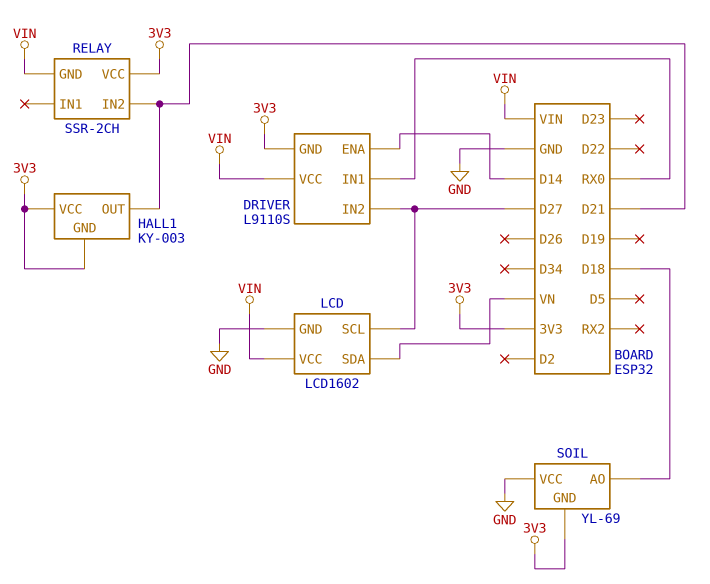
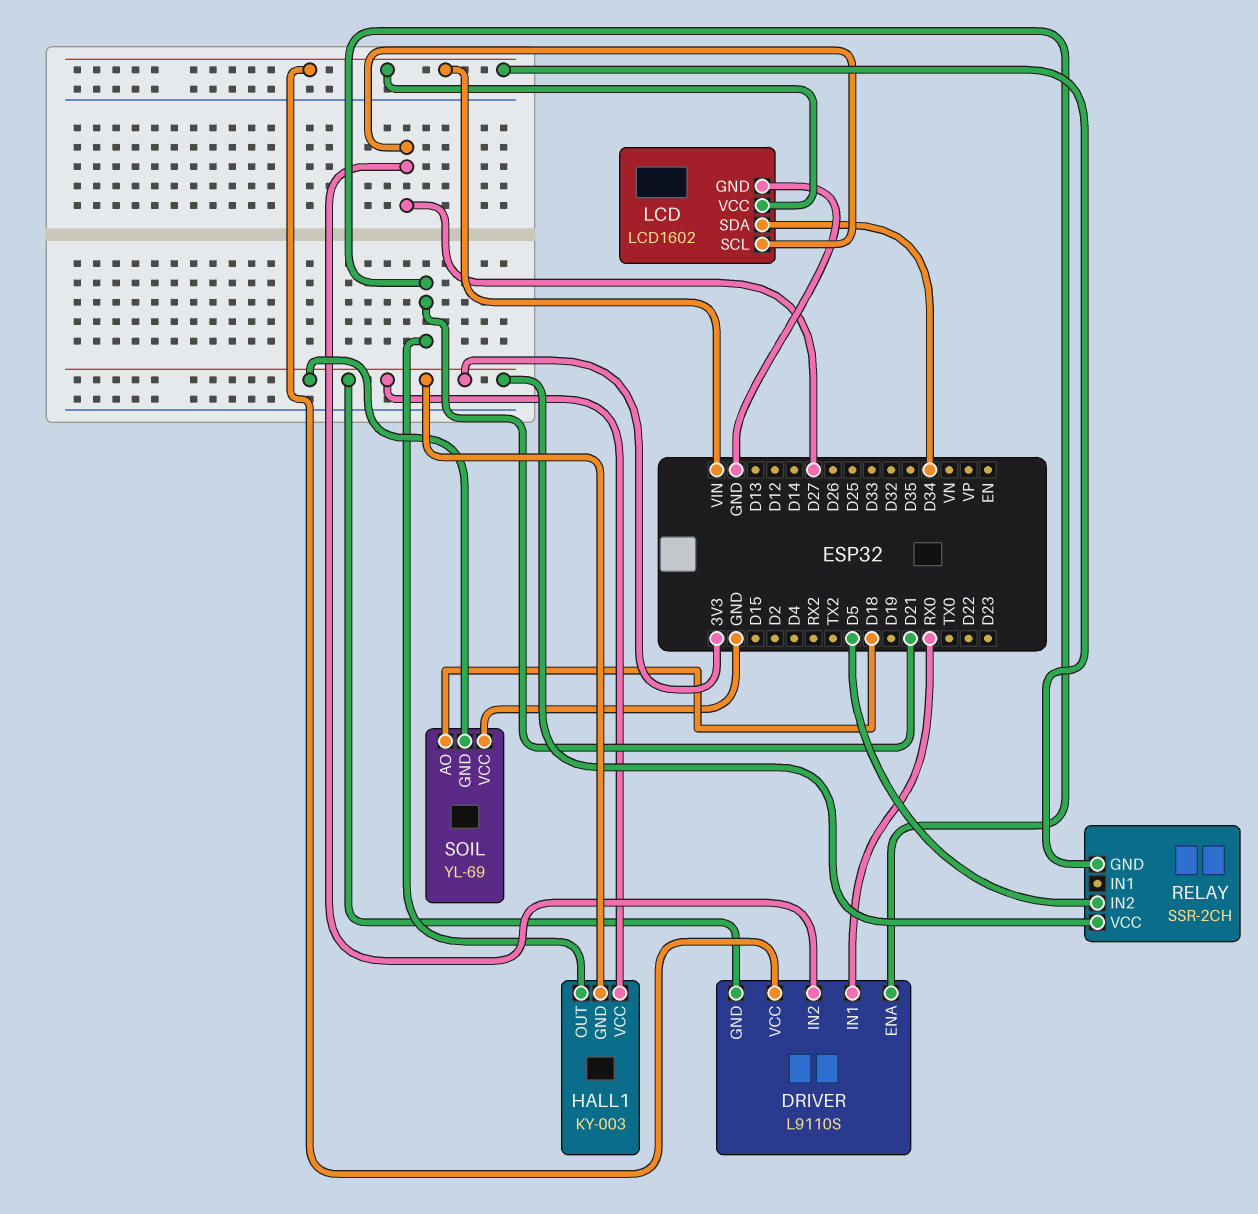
DRIVER pin ENA: D14 -> D21
LCD pin SDA: VN -> D34
RELAY pin IN2: D21 -> D5

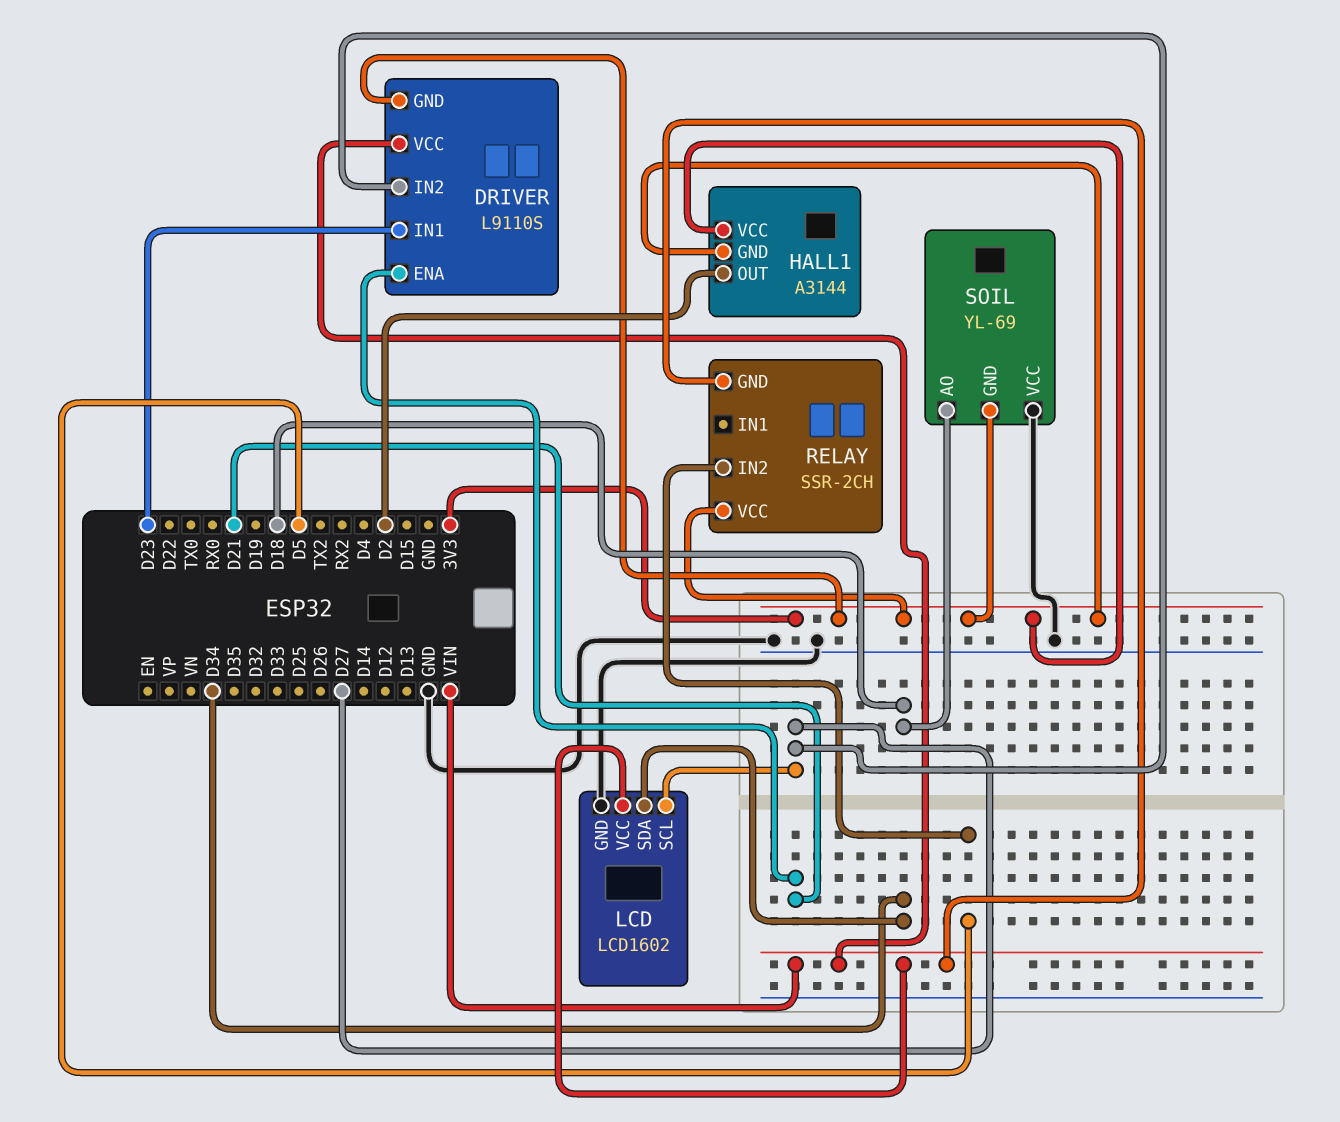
DRIVER pin IN1: RX0 -> D23
HALL1: KY-003 -> A3144
HALL1 pin OUT: D21 -> D2

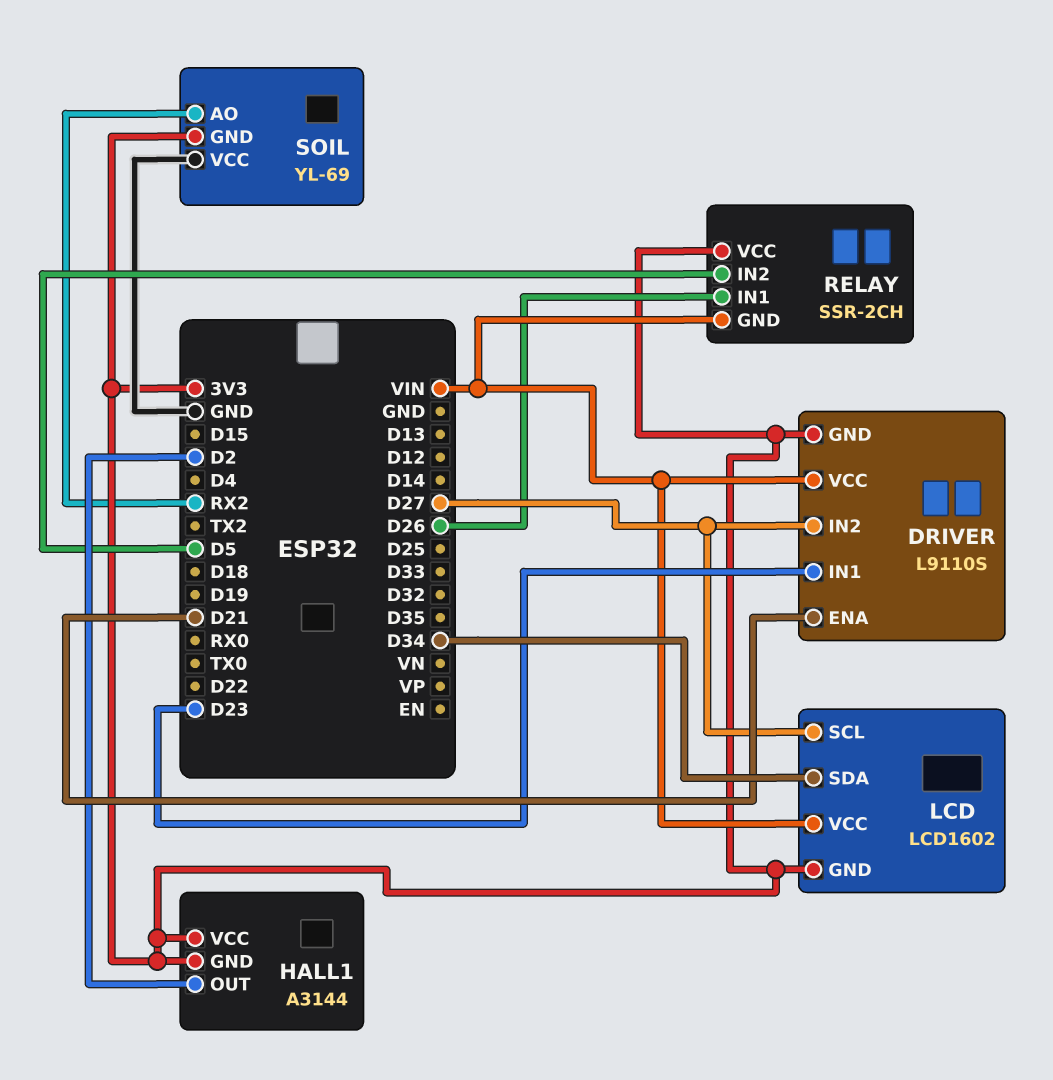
LCD pin GND: GND -> 3V3
RELAY pin IN1: none -> D26
SOIL pin AO: D18 -> RX2

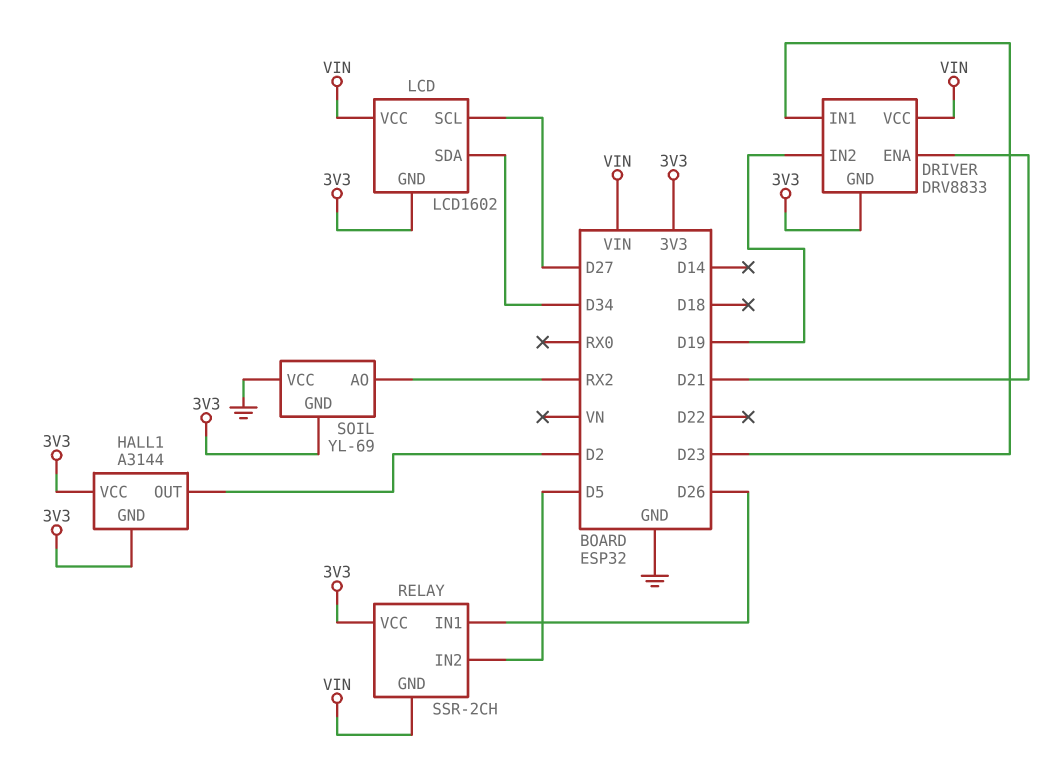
DRIVER: L9110S -> DRV8833
DRIVER pin IN2: D27 -> D19

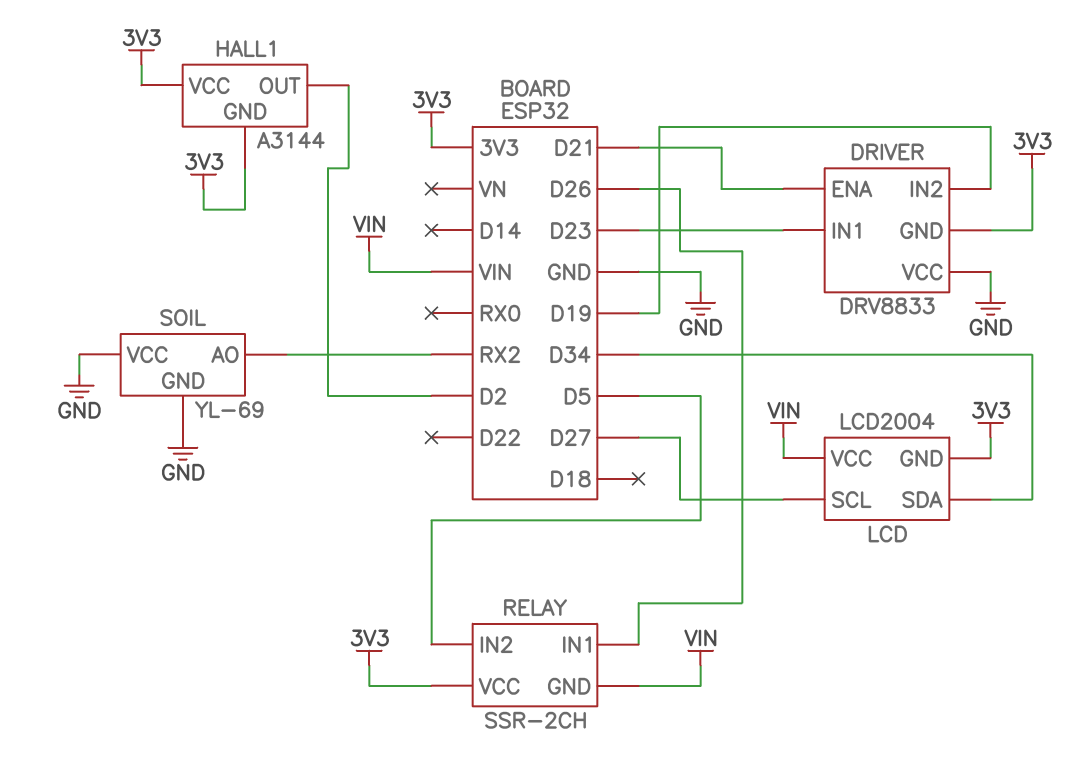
DRIVER pin VCC: VIN -> GND
LCD: LCD1602 -> LCD2004
SOIL pin GND: 3V3 -> GND

